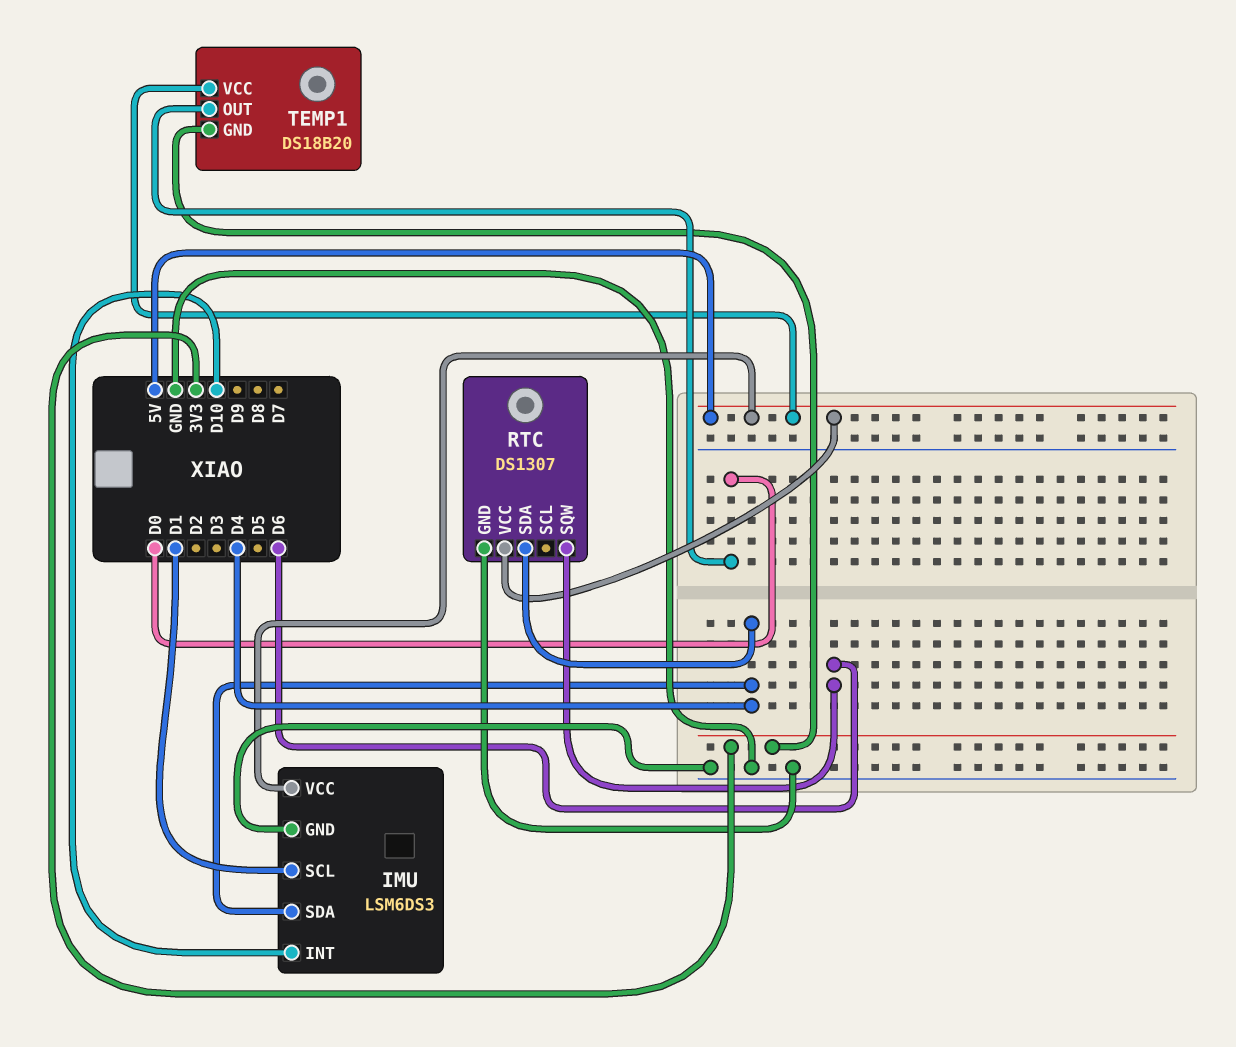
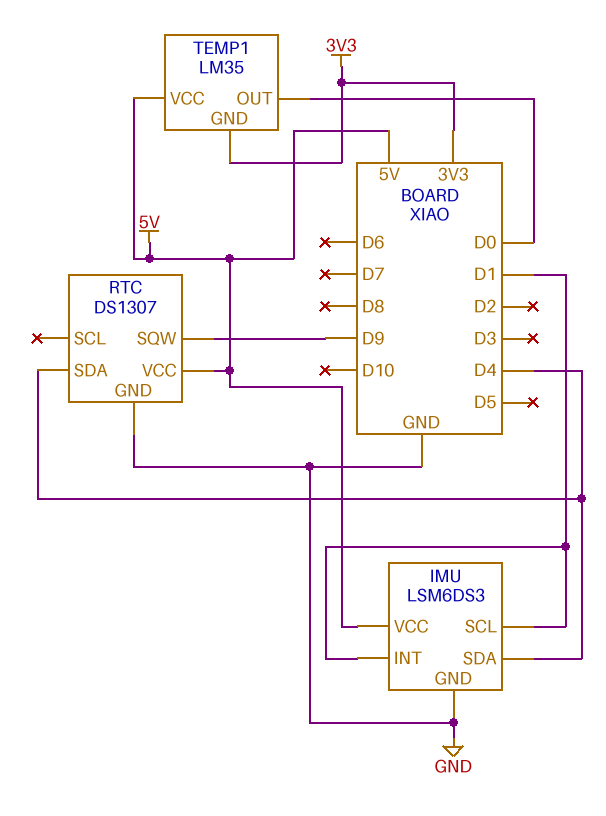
IMU pin INT: D10 -> D1
RTC pin SQW: D6 -> D9
TEMP1: DS18B20 -> LM35

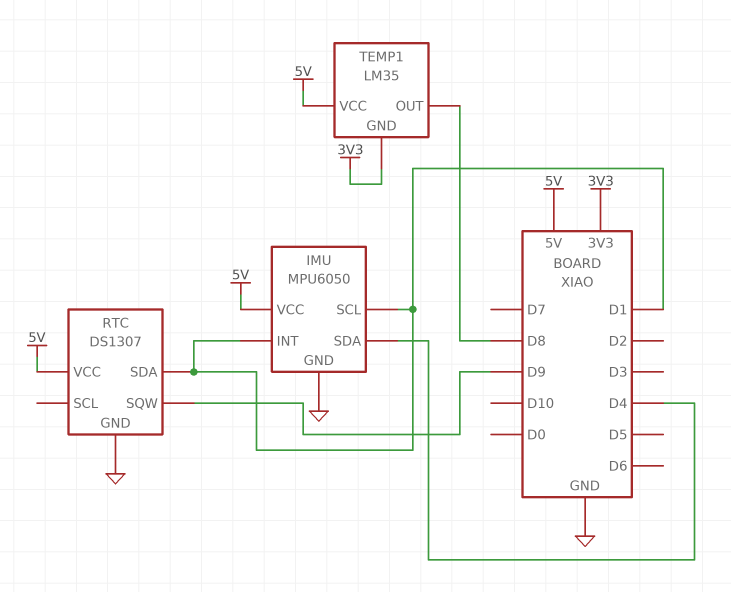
IMU: LSM6DS3 -> MPU6050
RTC pin SDA: D4 -> D1
TEMP1 pin OUT: D0 -> D8

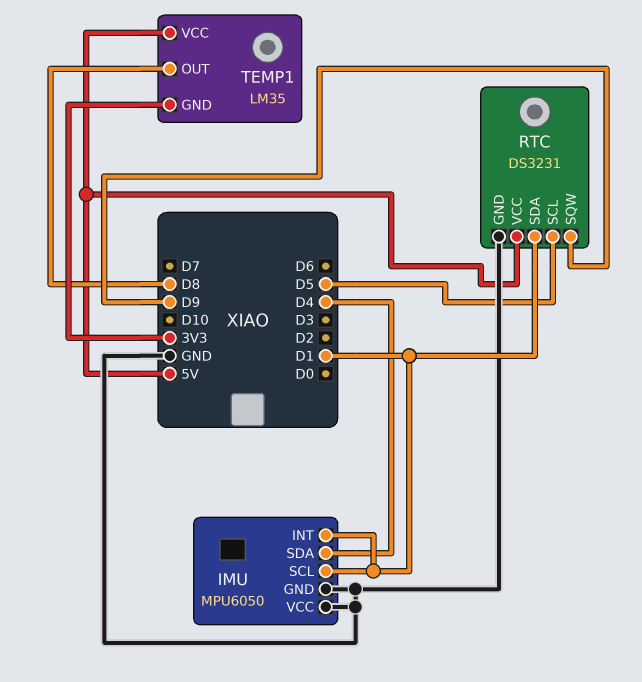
IMU pin VCC: 5V -> GND
RTC: DS1307 -> DS3231
RTC pin SCL: none -> D5

